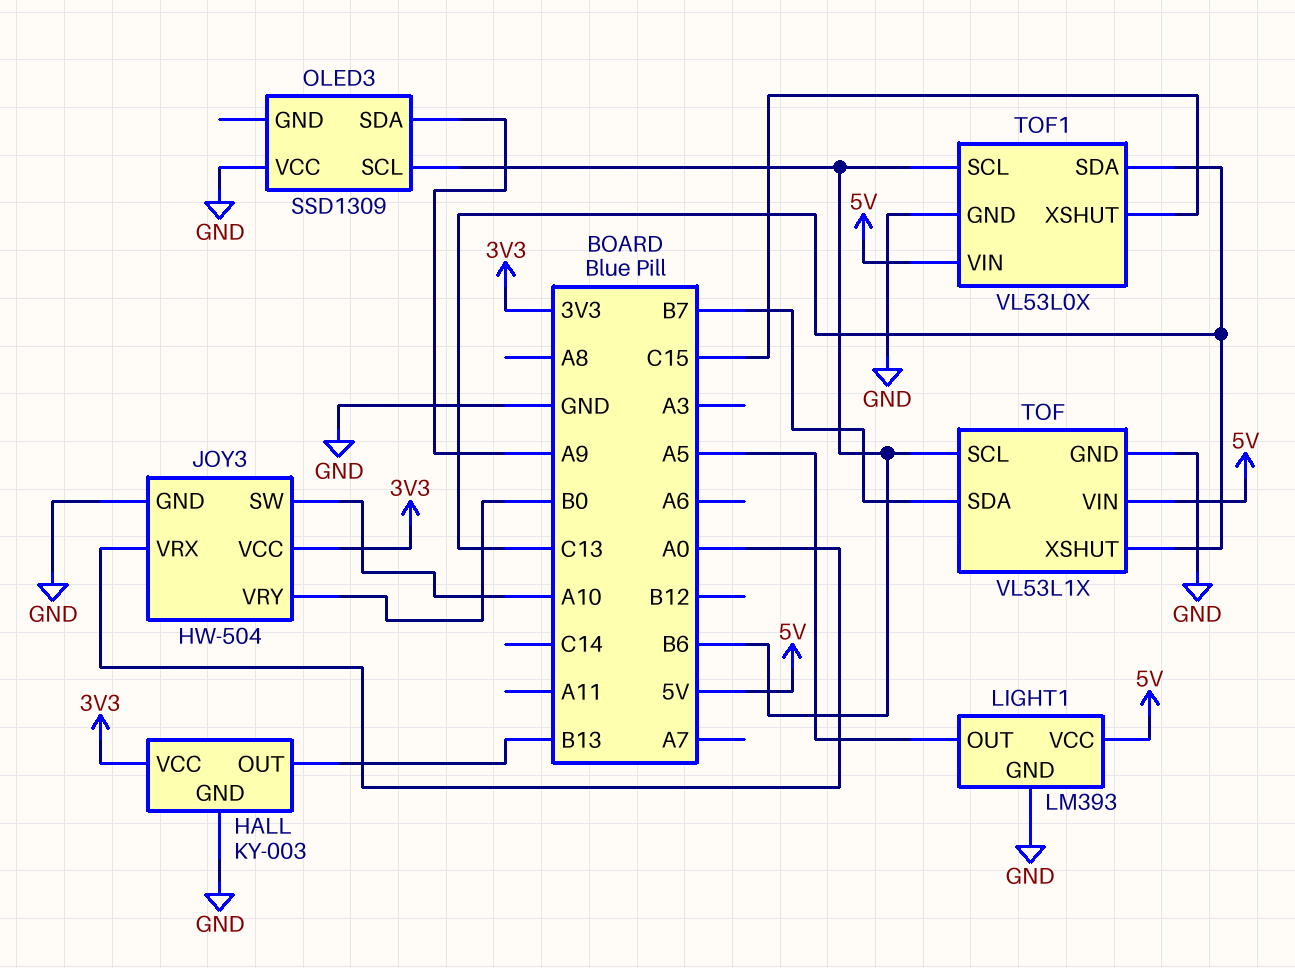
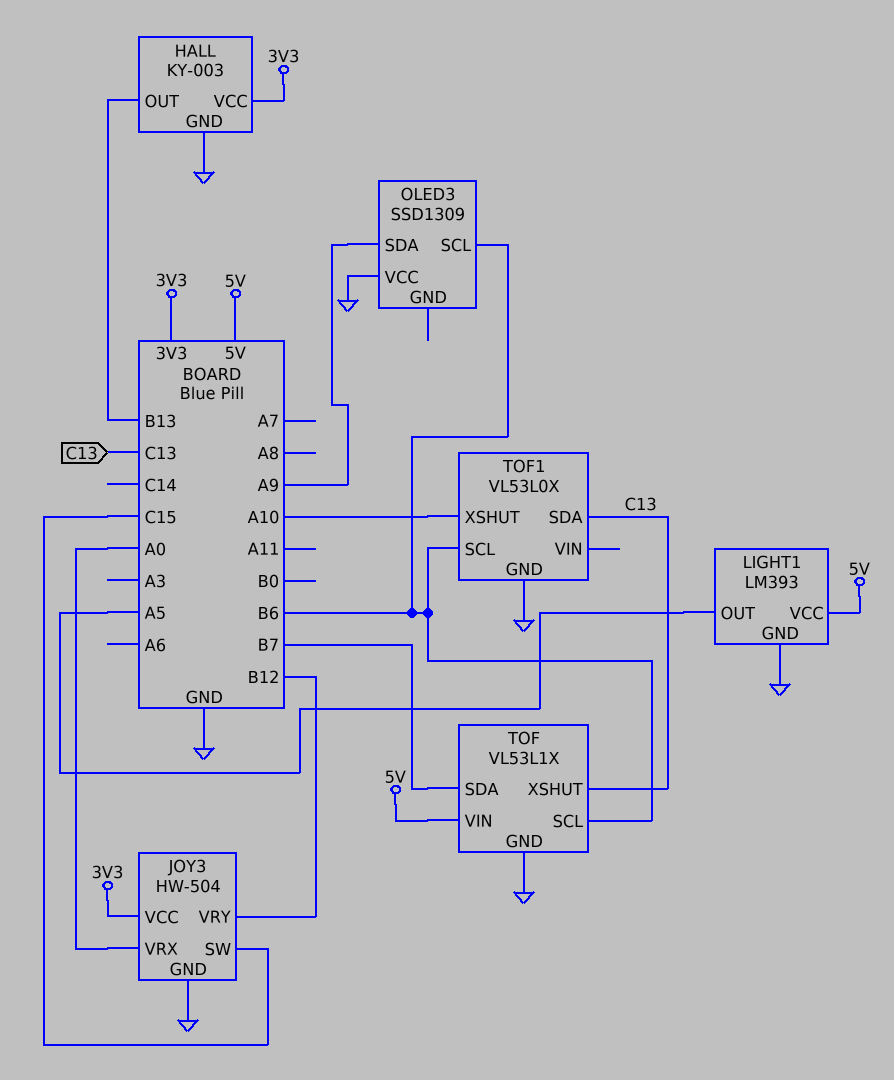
JOY3 pin SW: A10 -> C15
JOY3 pin VRY: B0 -> B12
TOF1 pin VIN: 5V -> none
TOF1 pin XSHUT: C15 -> A10

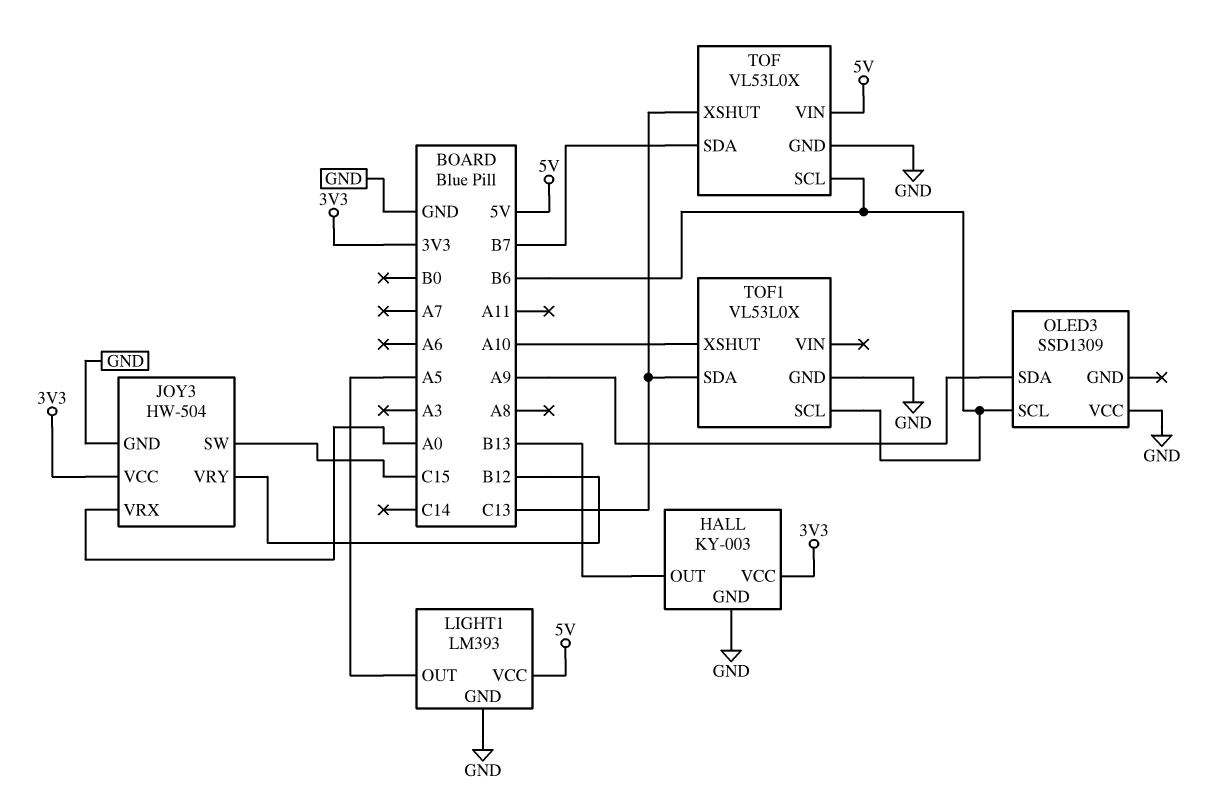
TOF: VL53L1X -> VL53L0X

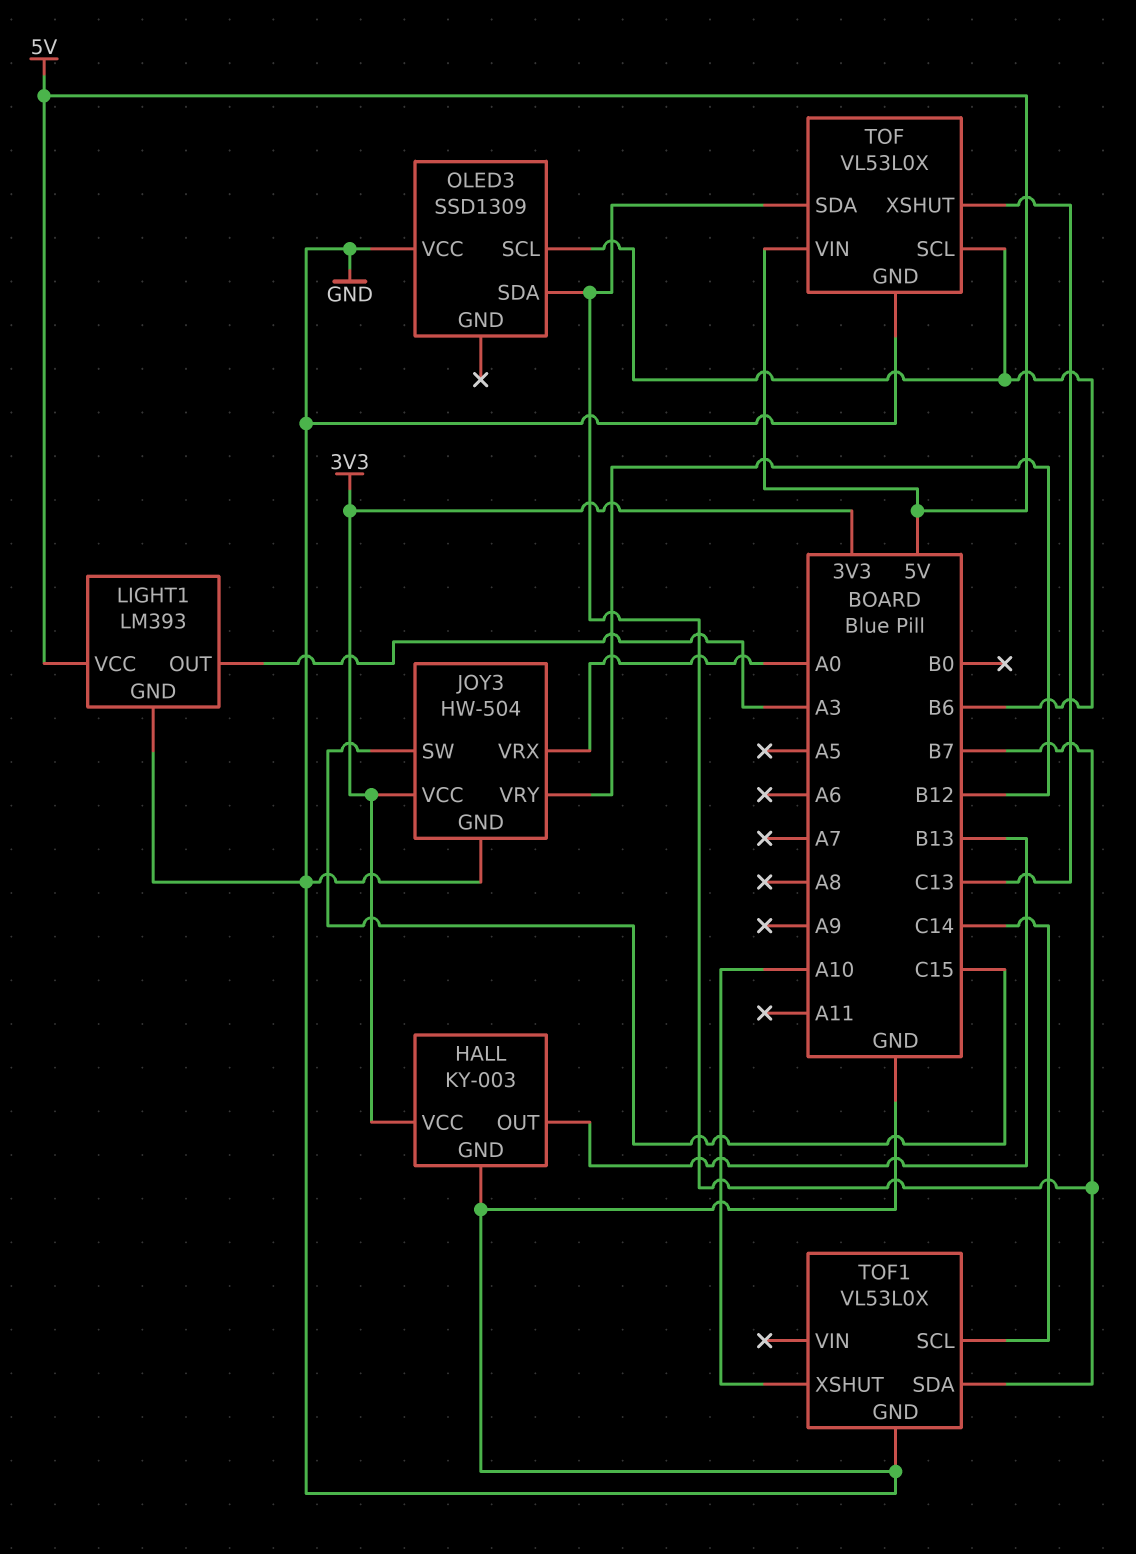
LIGHT1 pin OUT: A5 -> A3
OLED3 pin SDA: A9 -> B7
TOF1 pin SCL: B6 -> C14
TOF1 pin SDA: C13 -> B7

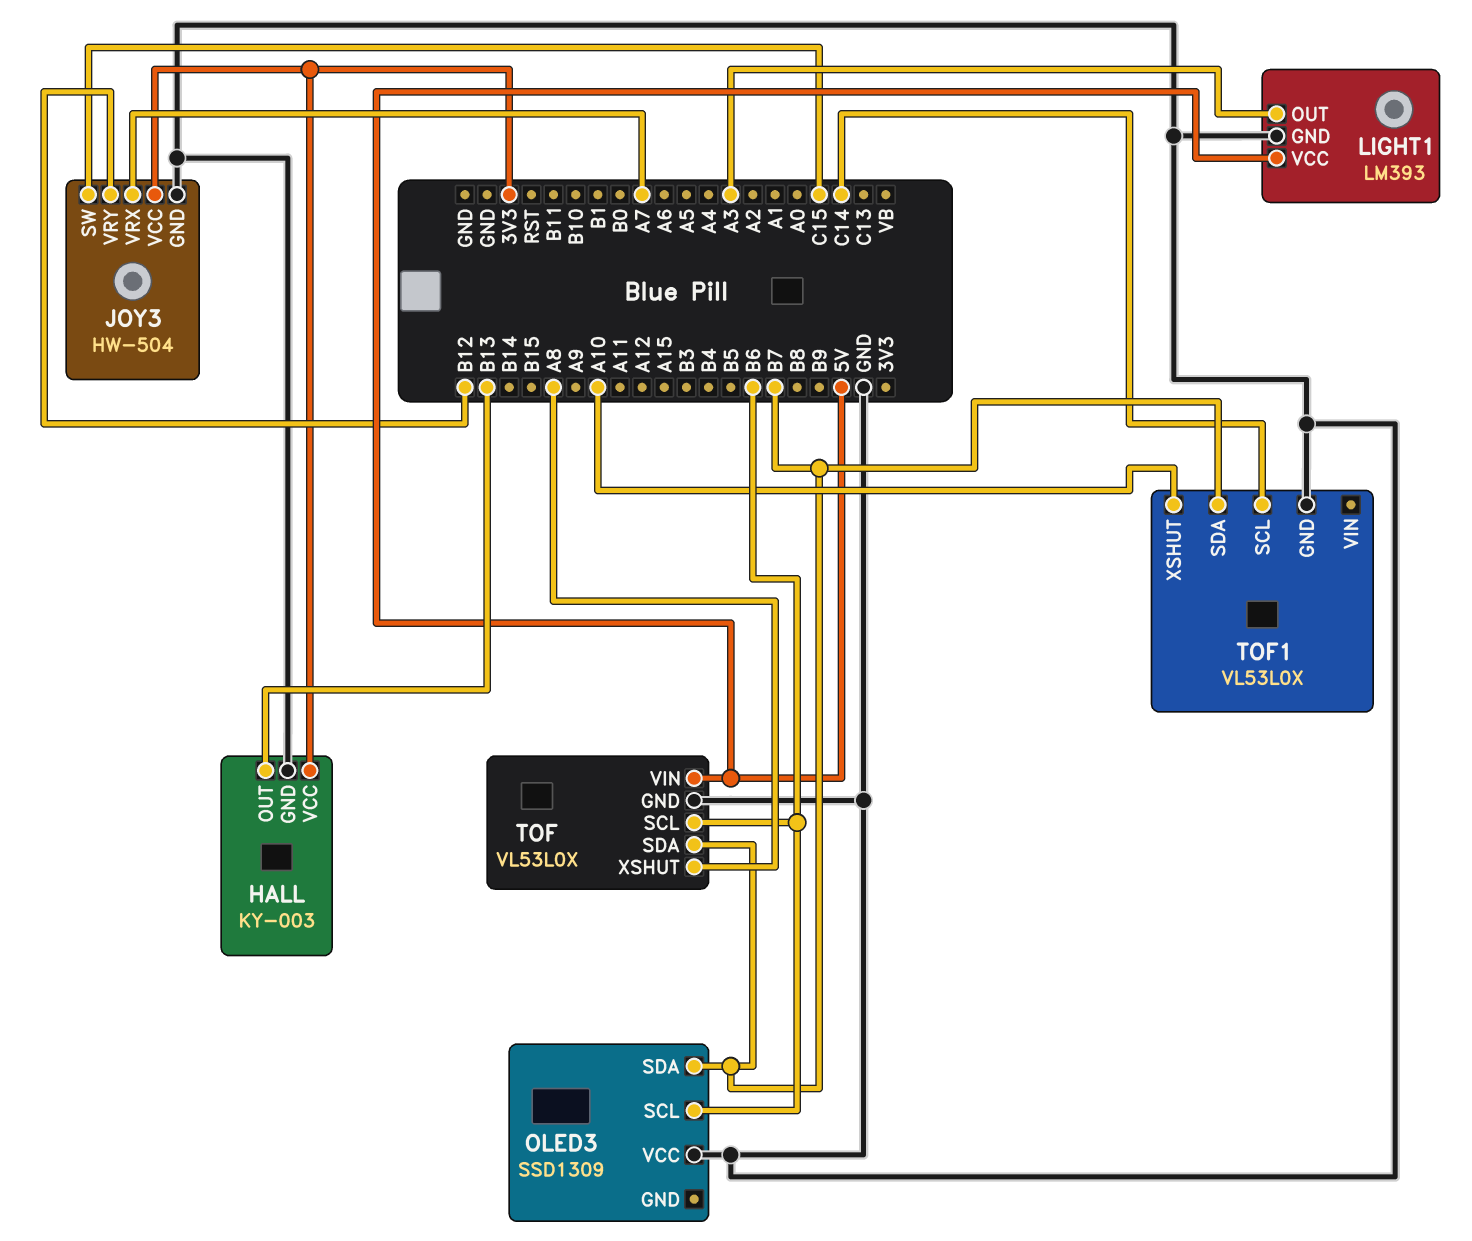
JOY3 pin VRX: A0 -> A7
TOF pin XSHUT: C13 -> A8

